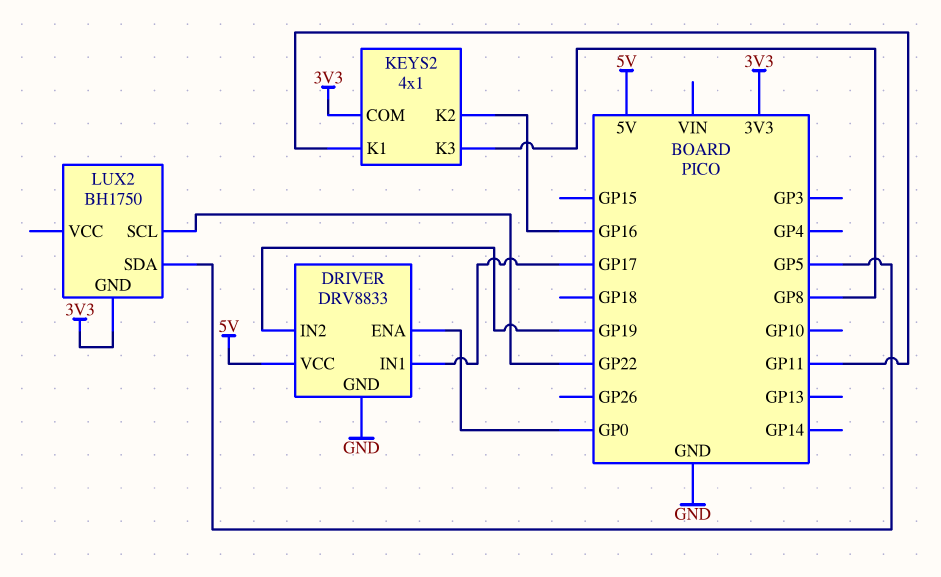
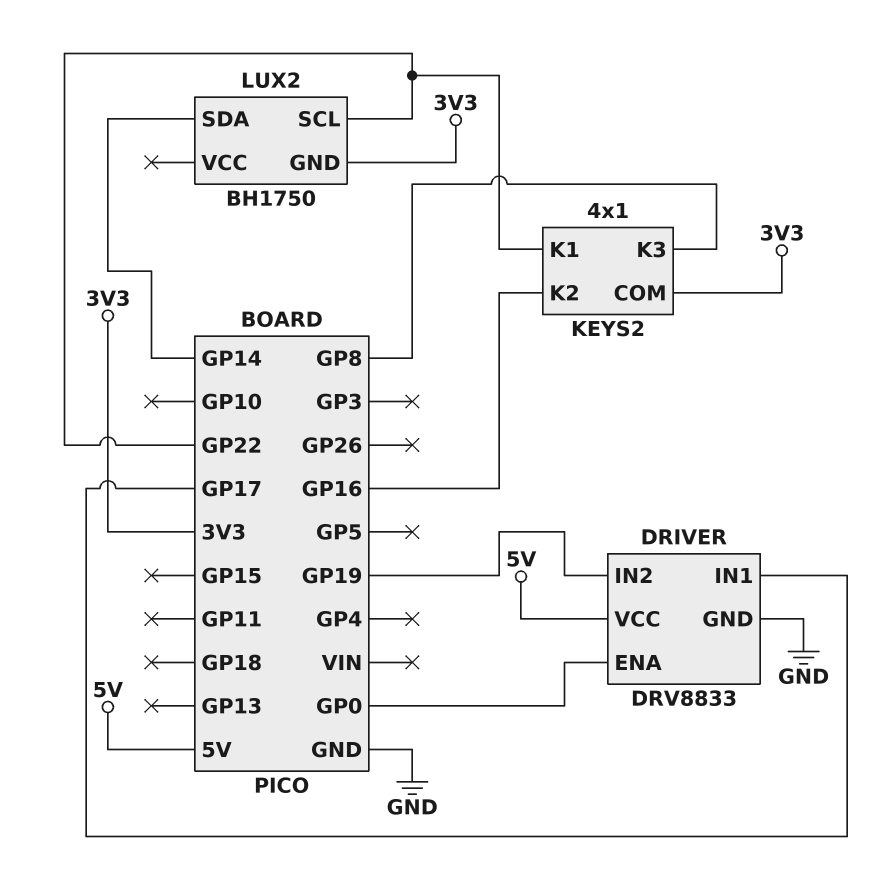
KEYS2 pin K1: GP11 -> GP22
LUX2 pin SDA: GP5 -> GP14

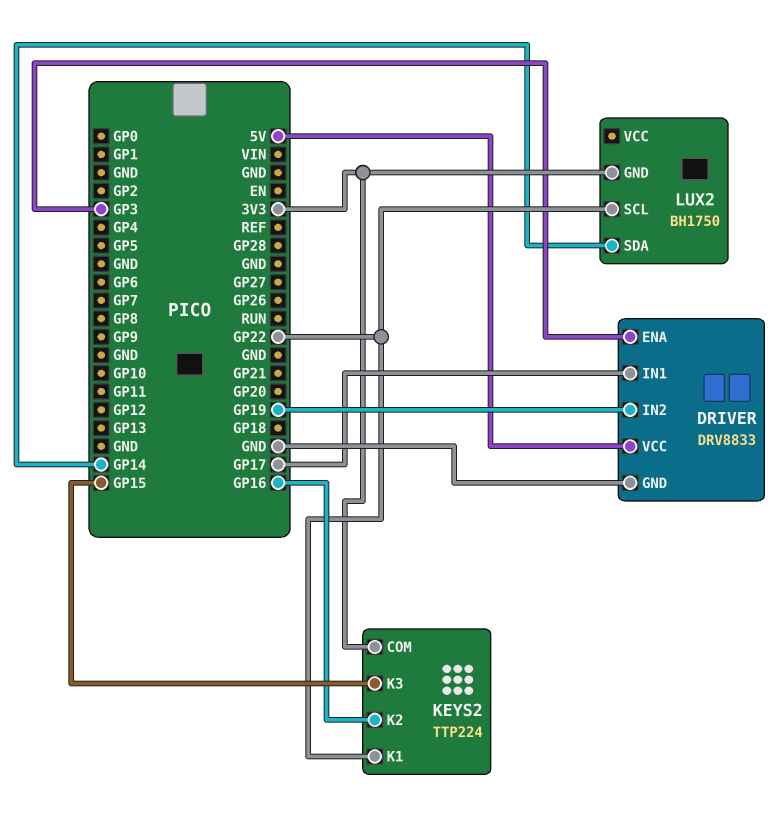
DRIVER pin ENA: GP0 -> GP3
KEYS2: 4x1 -> TTP224
KEYS2 pin K3: GP8 -> GP15

